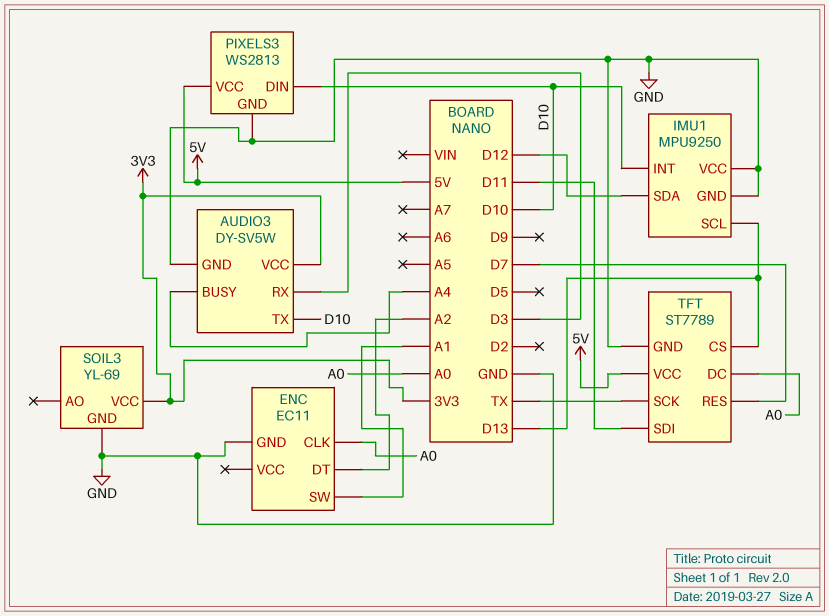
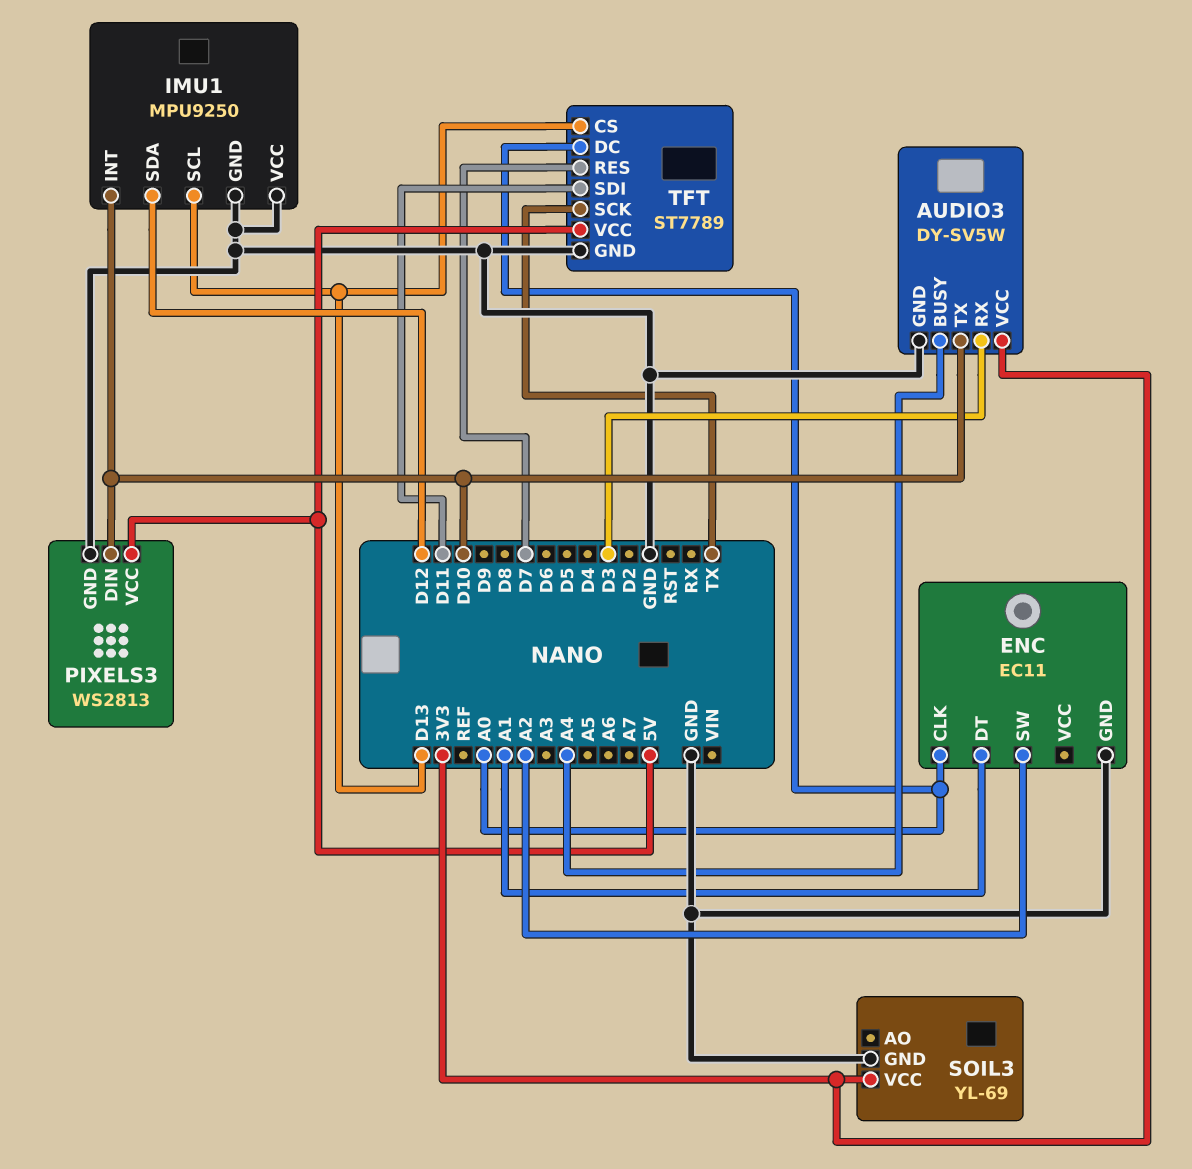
ENC pin DT: A2 -> A1
ENC pin SW: A1 -> A2

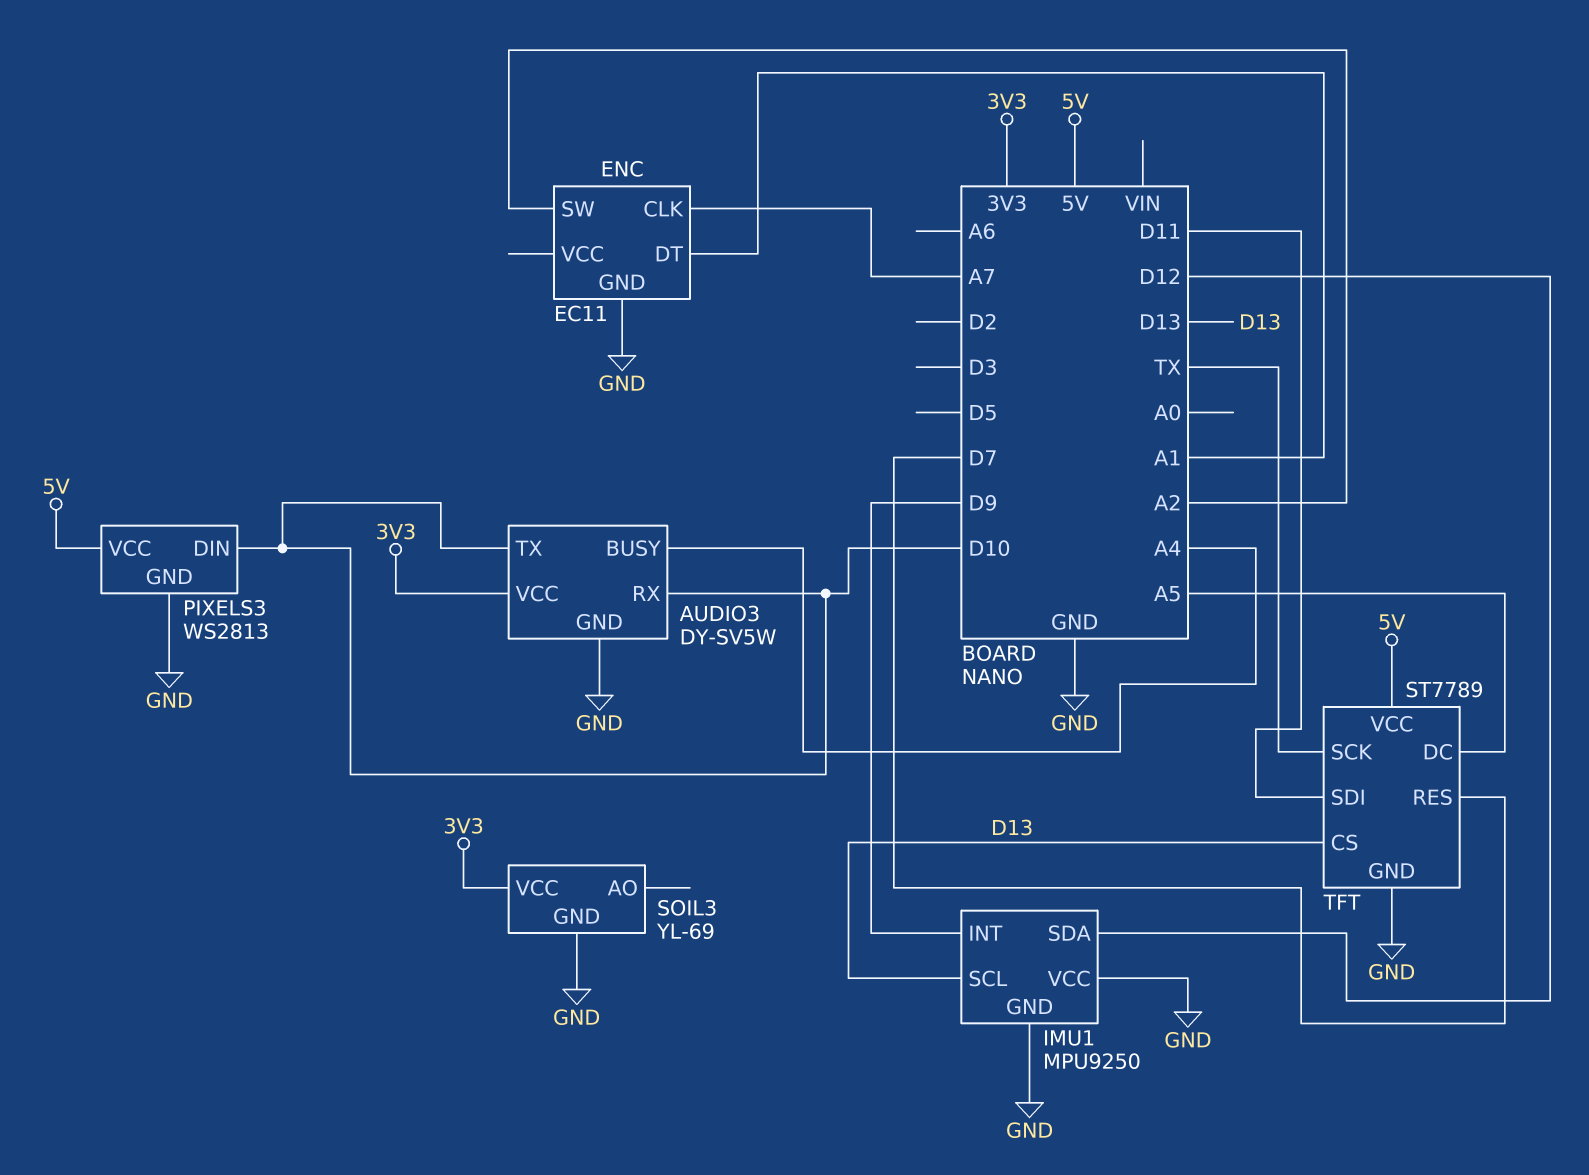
AUDIO3 pin RX: D3 -> D10
ENC pin CLK: A0 -> A7
IMU1 pin INT: D10 -> D9
TFT pin DC: A0 -> A5

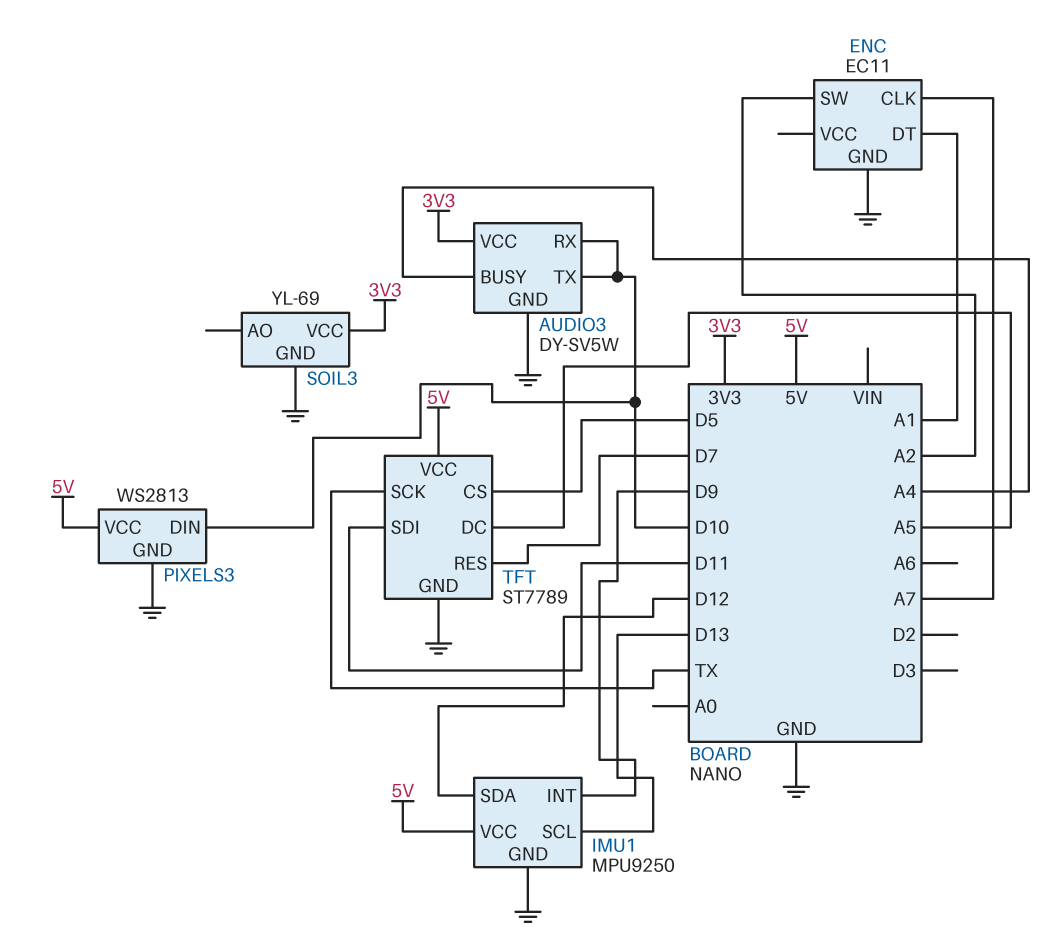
IMU1 pin VCC: GND -> 5V
TFT pin CS: D13 -> D5

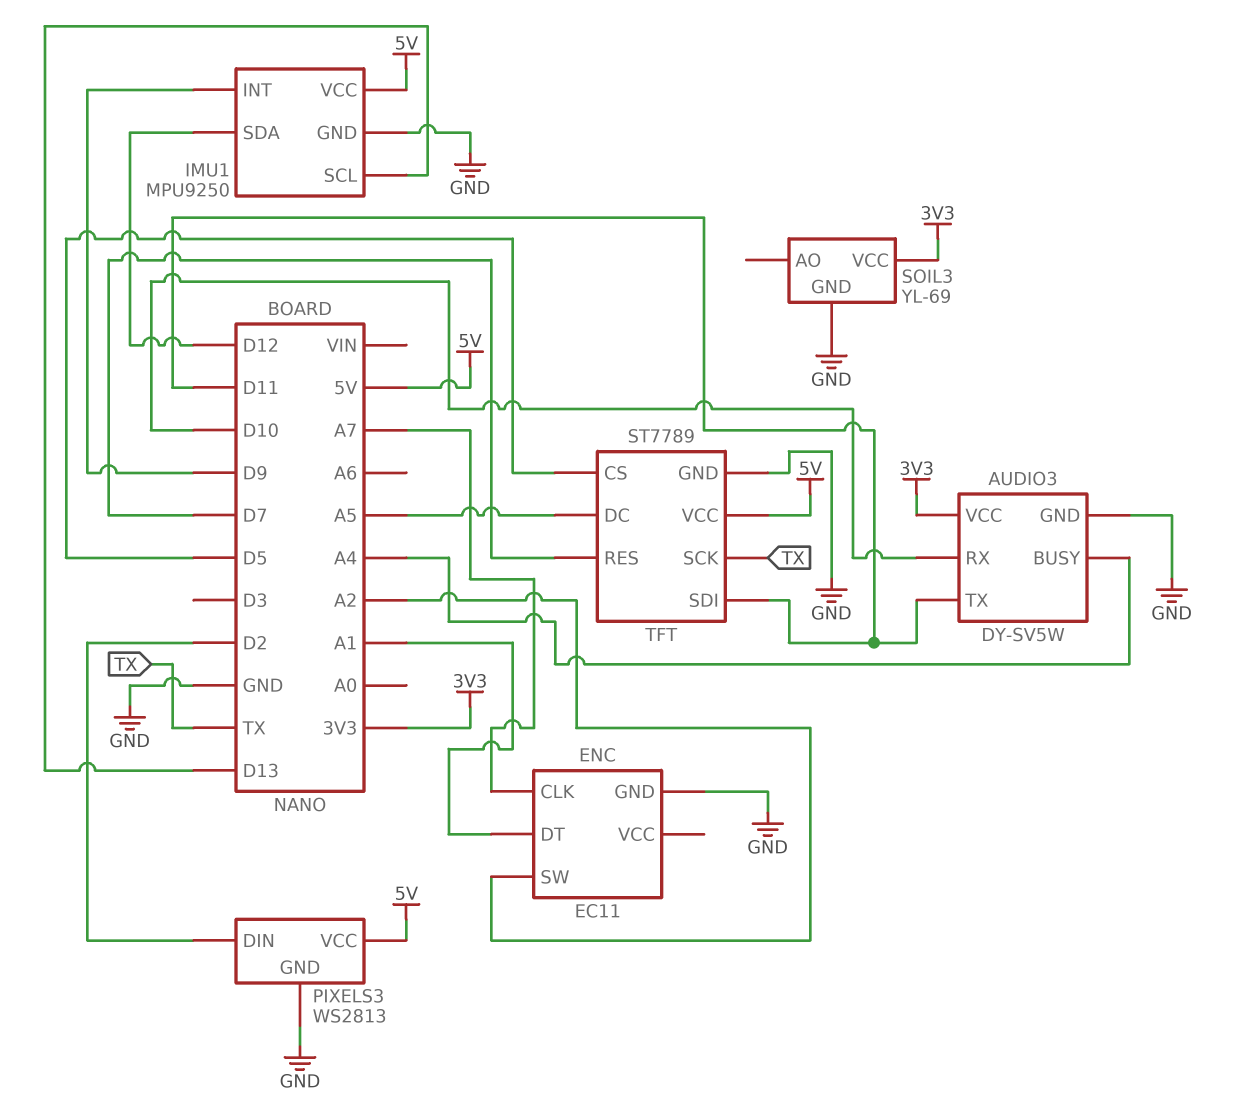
AUDIO3 pin TX: D10 -> D11
PIXELS3 pin DIN: D10 -> D2

